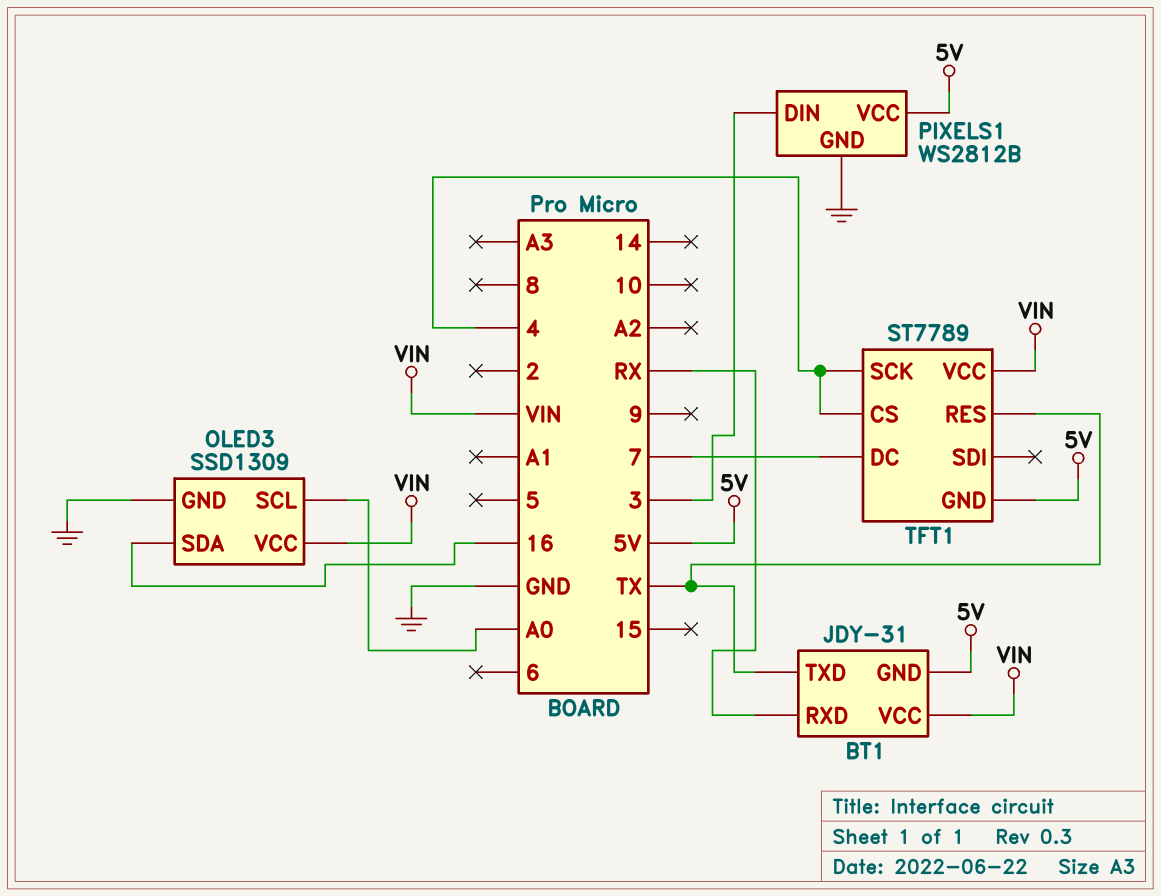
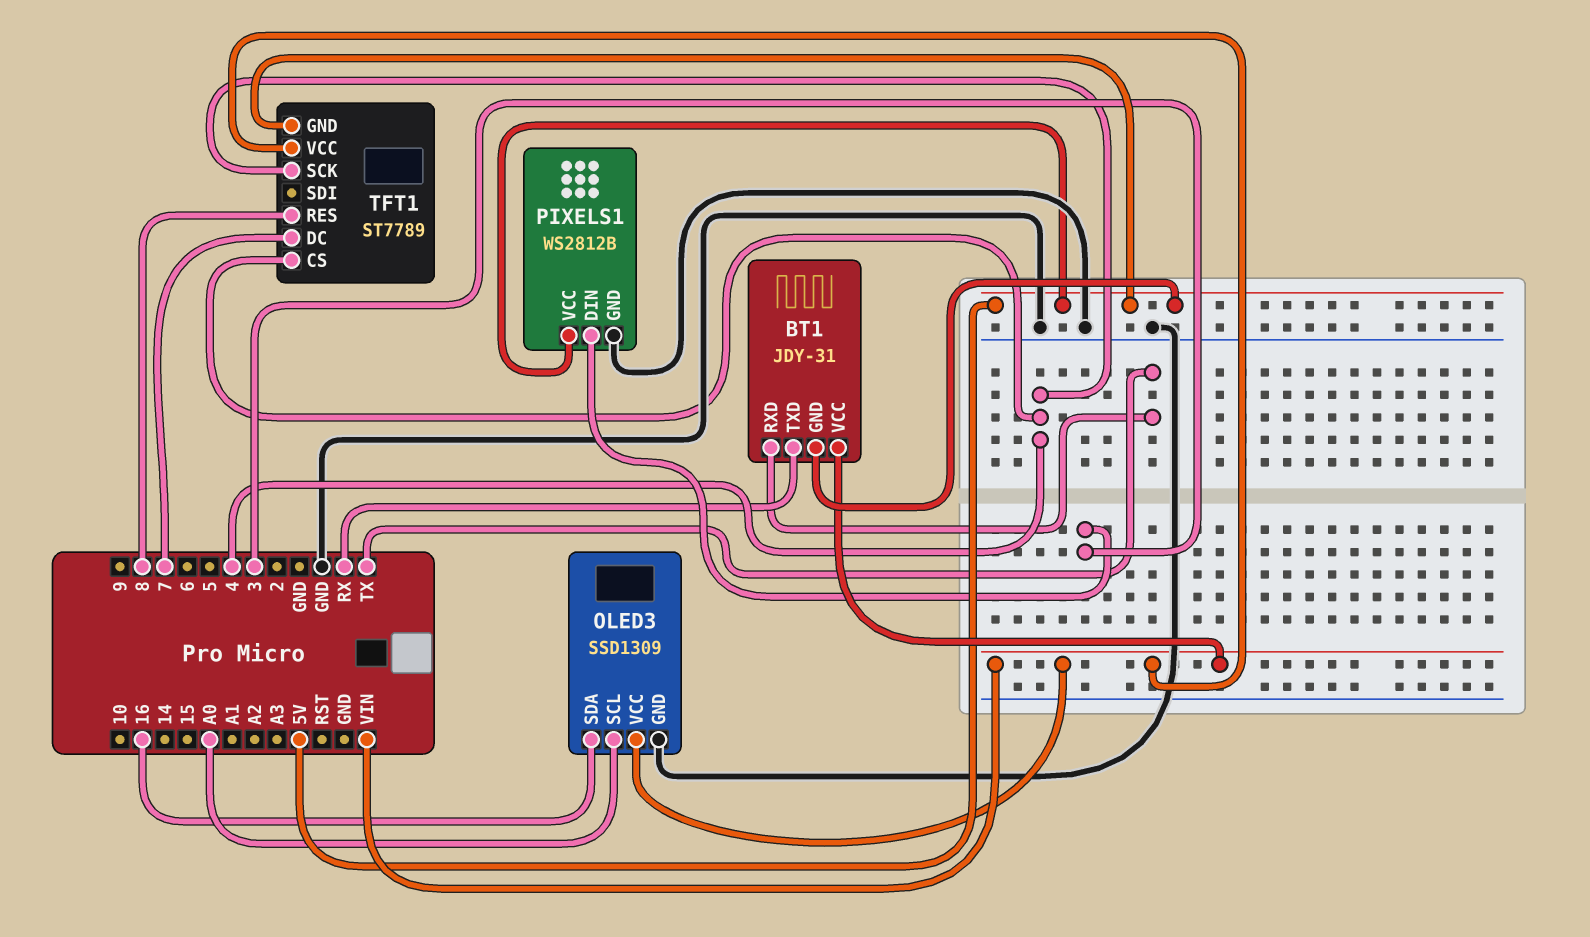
BT1 pin RXD: RX -> TX
BT1 pin TXD: TX -> RX
TFT1 pin RES: TX -> 8

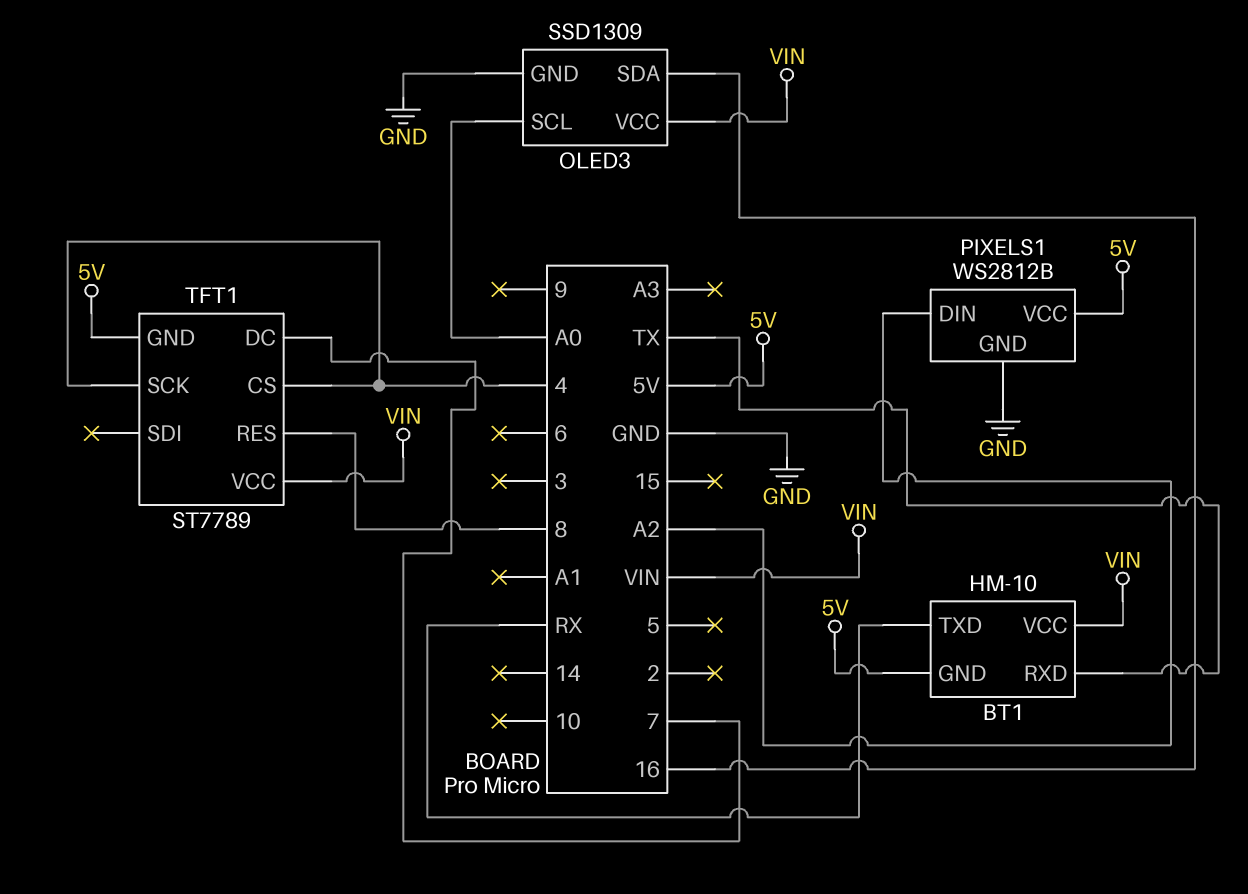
BT1: JDY-31 -> HM-10
PIXELS1 pin DIN: 3 -> A2

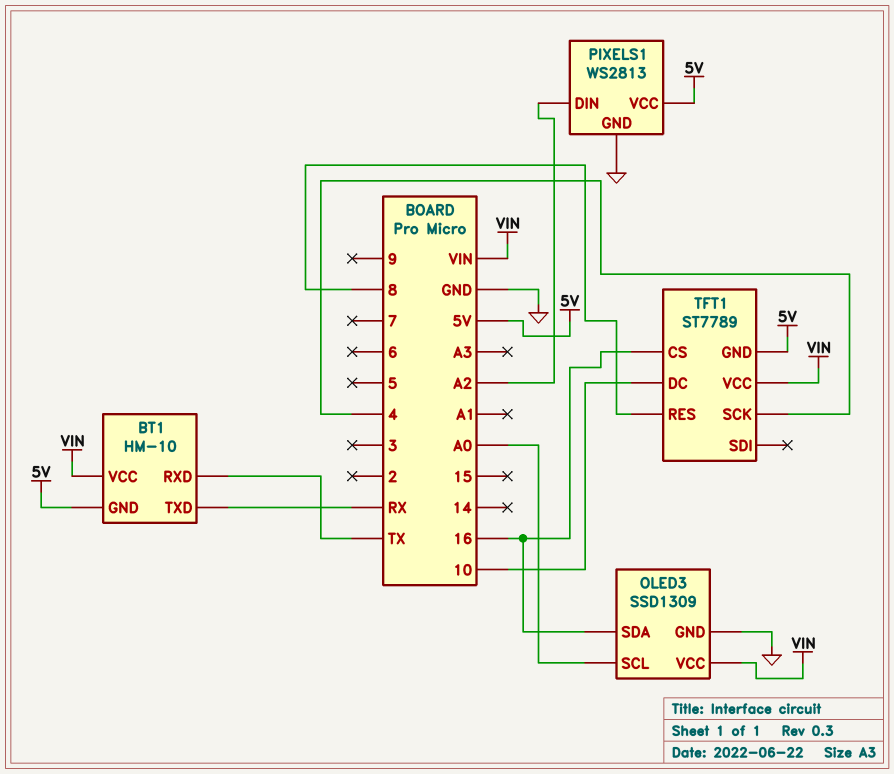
PIXELS1: WS2812B -> WS2813
TFT1 pin CS: 4 -> 16
TFT1 pin DC: 7 -> 10

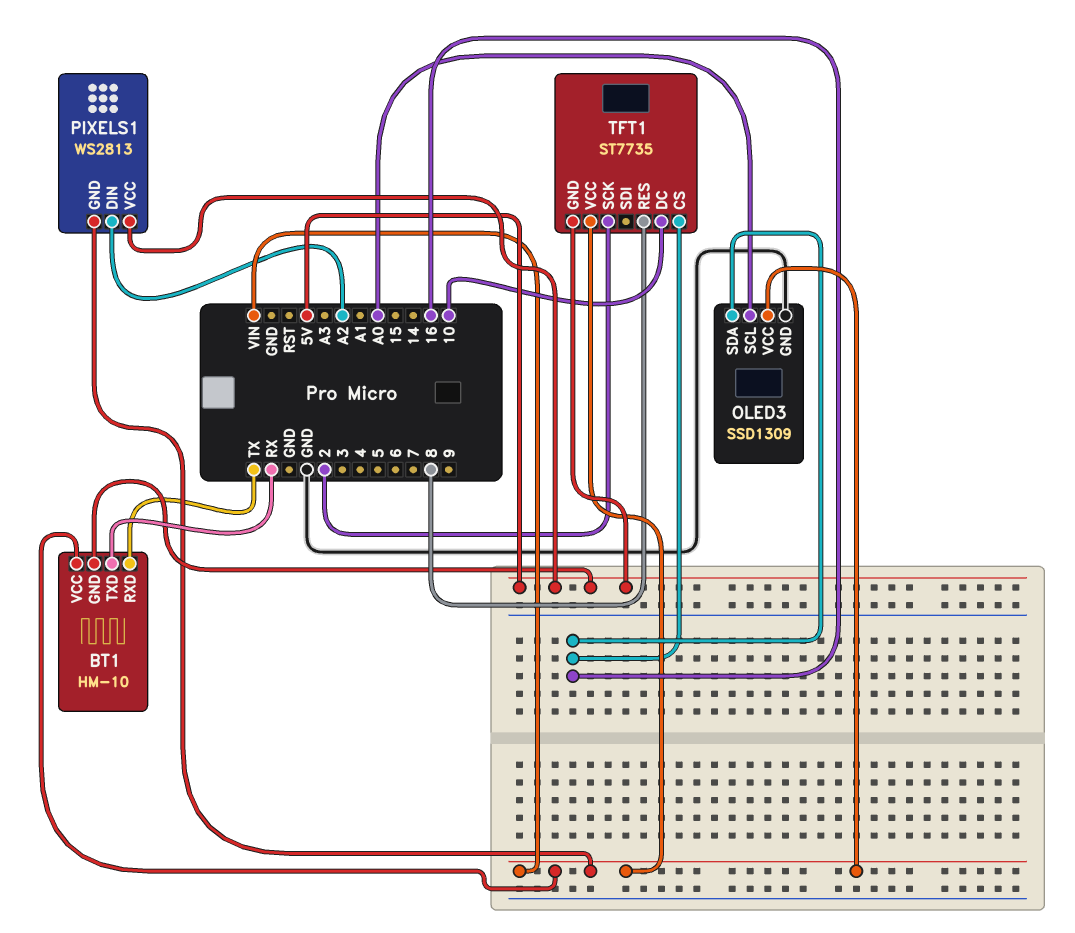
PIXELS1 pin GND: GND -> VIN
TFT1: ST7789 -> ST7735
TFT1 pin SCK: 4 -> 2

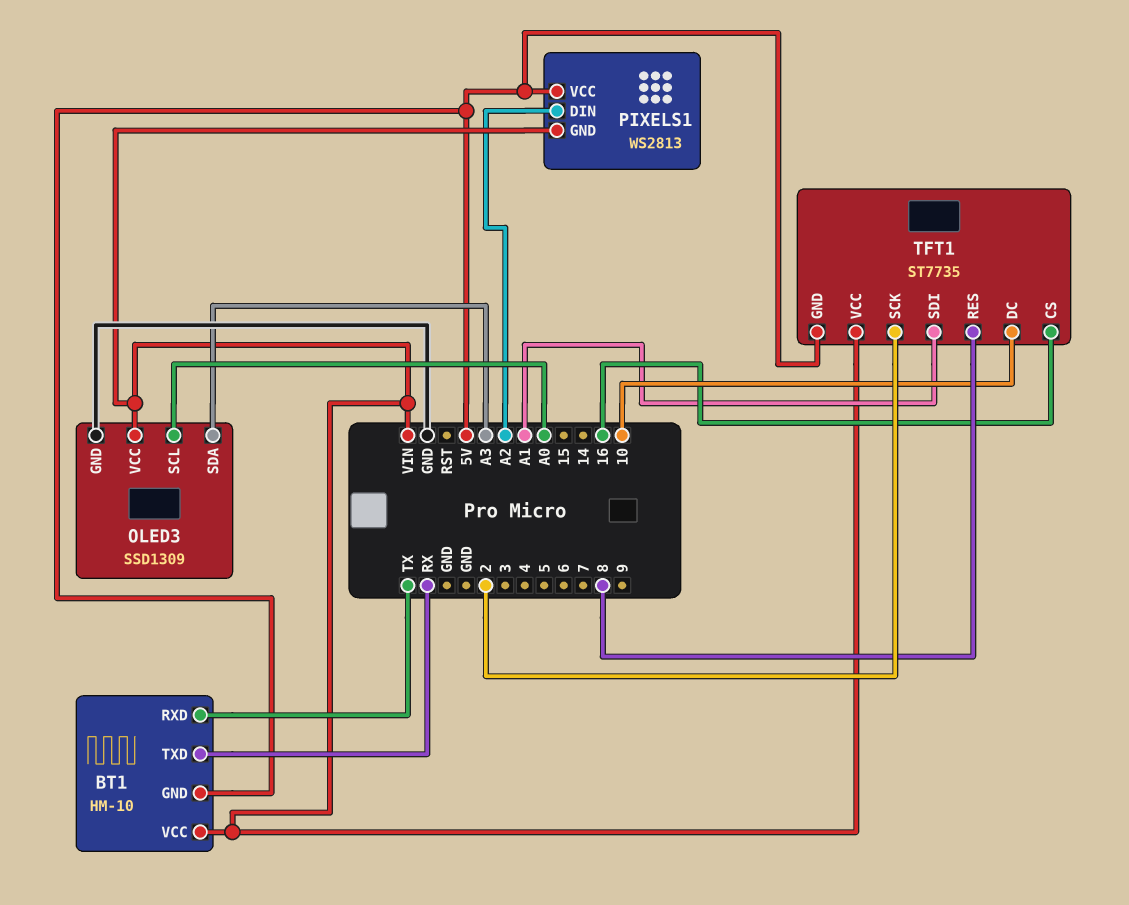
OLED3 pin SDA: 16 -> A3
TFT1 pin SDI: none -> A1

